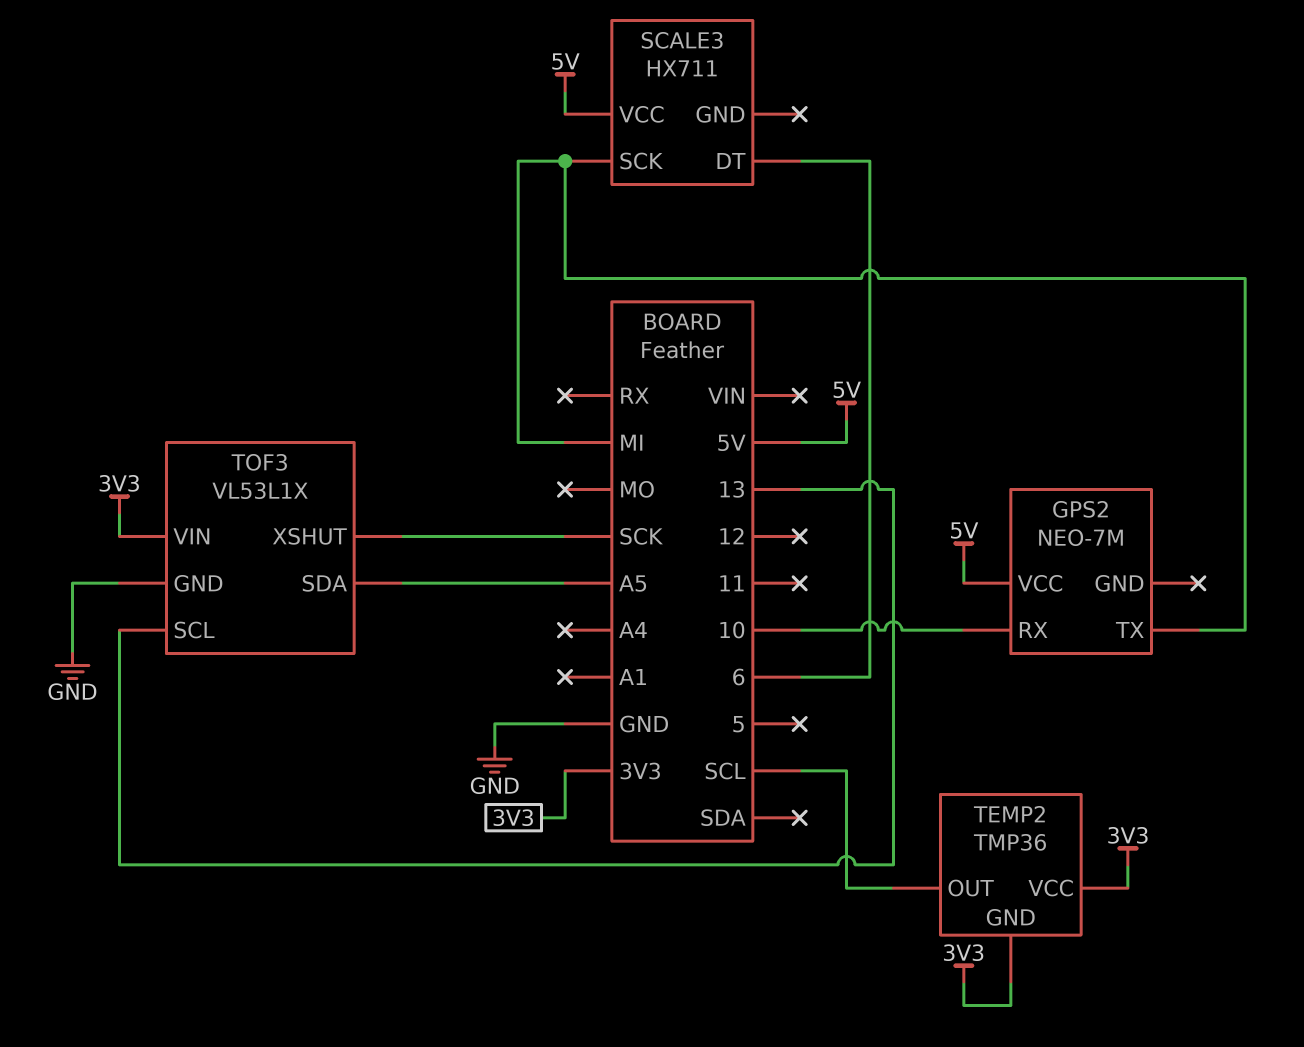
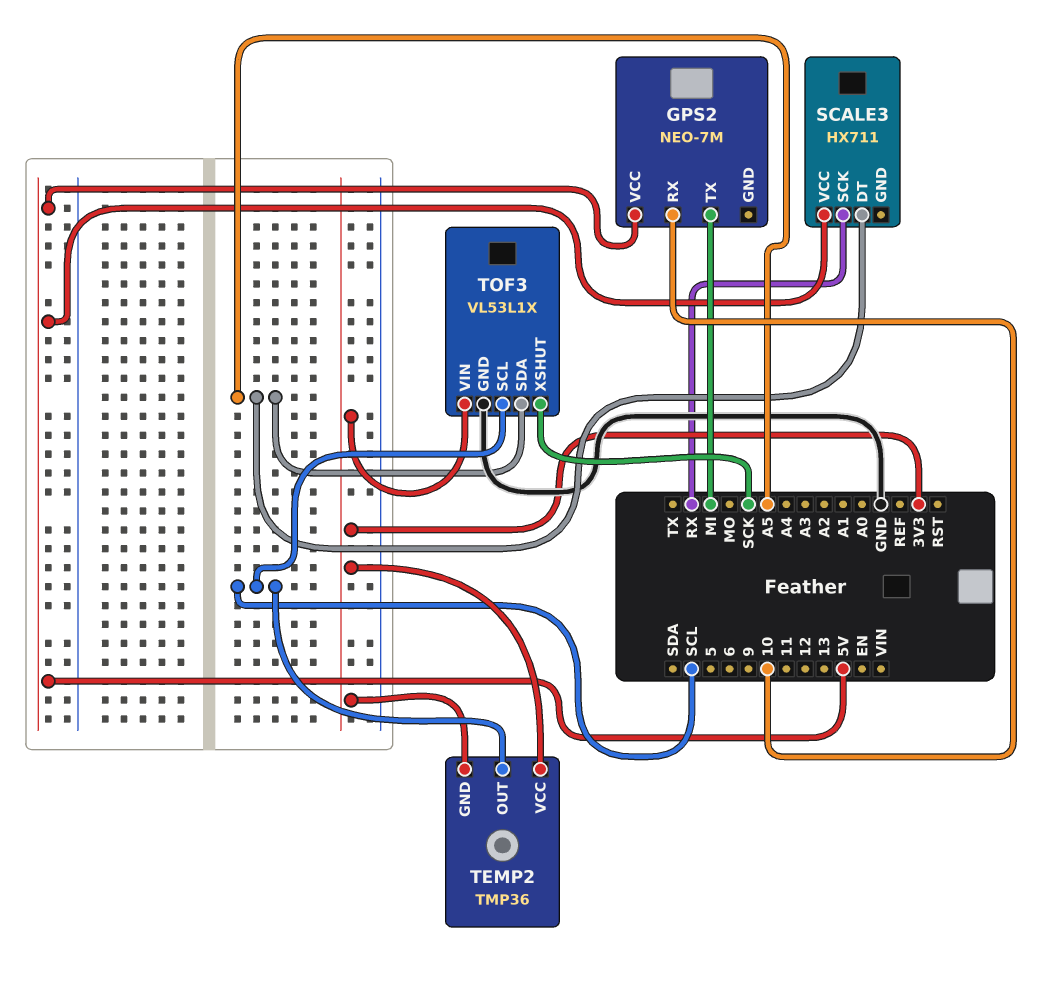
SCALE3 pin DT: 6 -> A5
SCALE3 pin SCK: MI -> RX
TOF3 pin SCL: 13 -> SCL

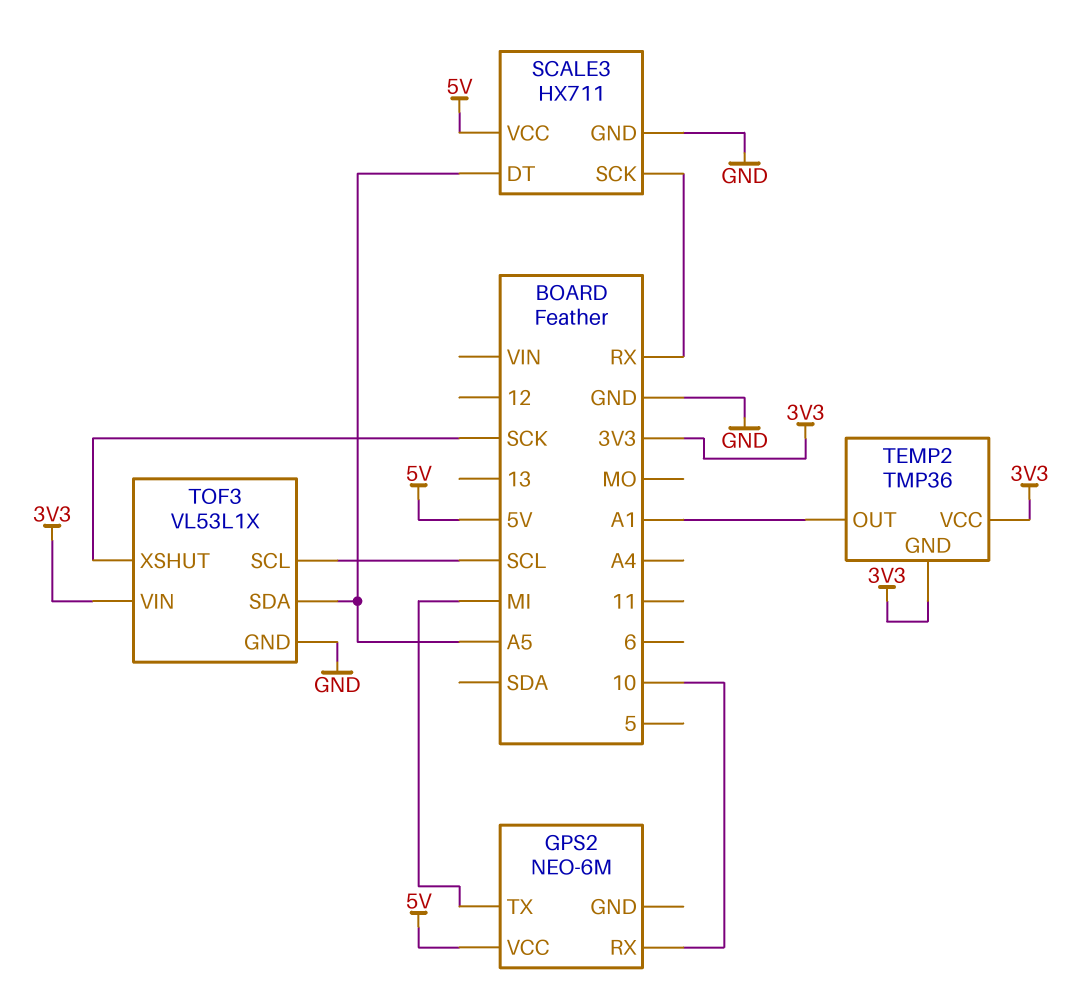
GPS2: NEO-7M -> NEO-6M
SCALE3 pin GND: none -> GND
TEMP2 pin OUT: SCL -> A1

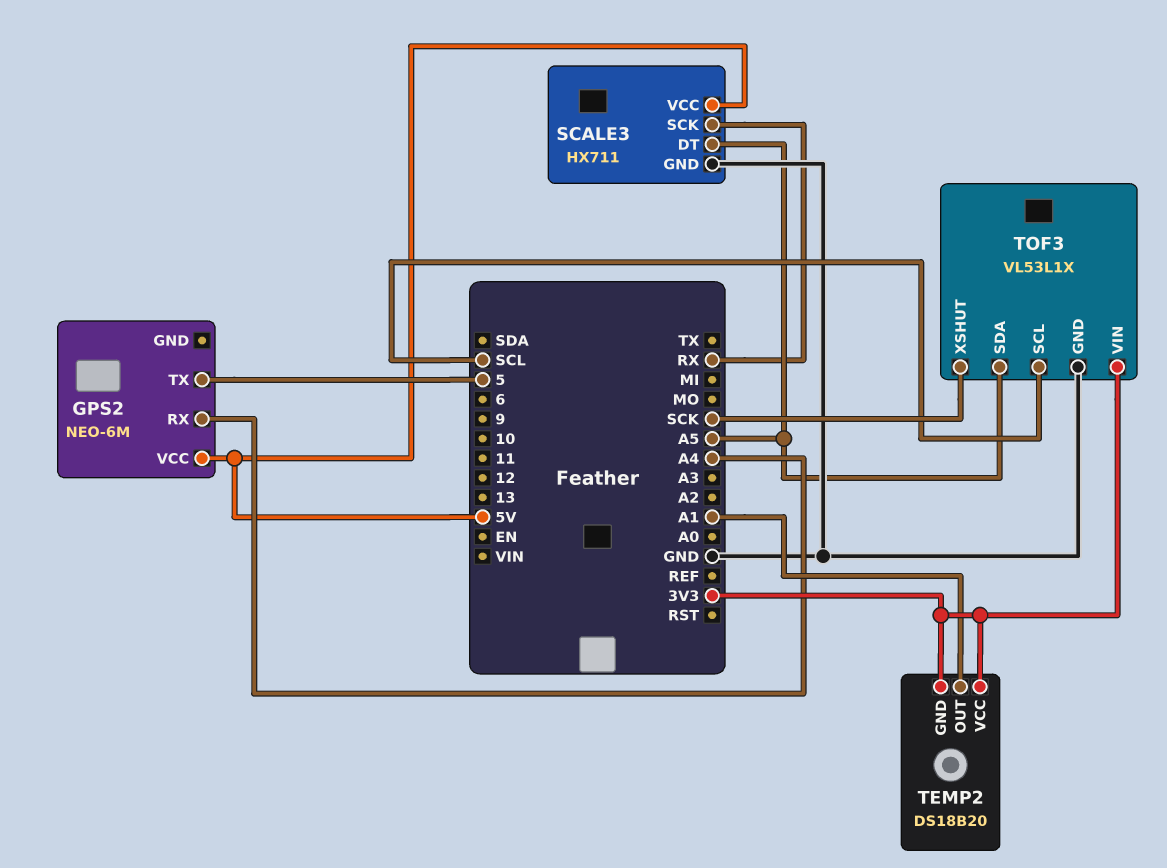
GPS2 pin RX: 10 -> A4
GPS2 pin TX: MI -> 5
TEMP2: TMP36 -> DS18B20

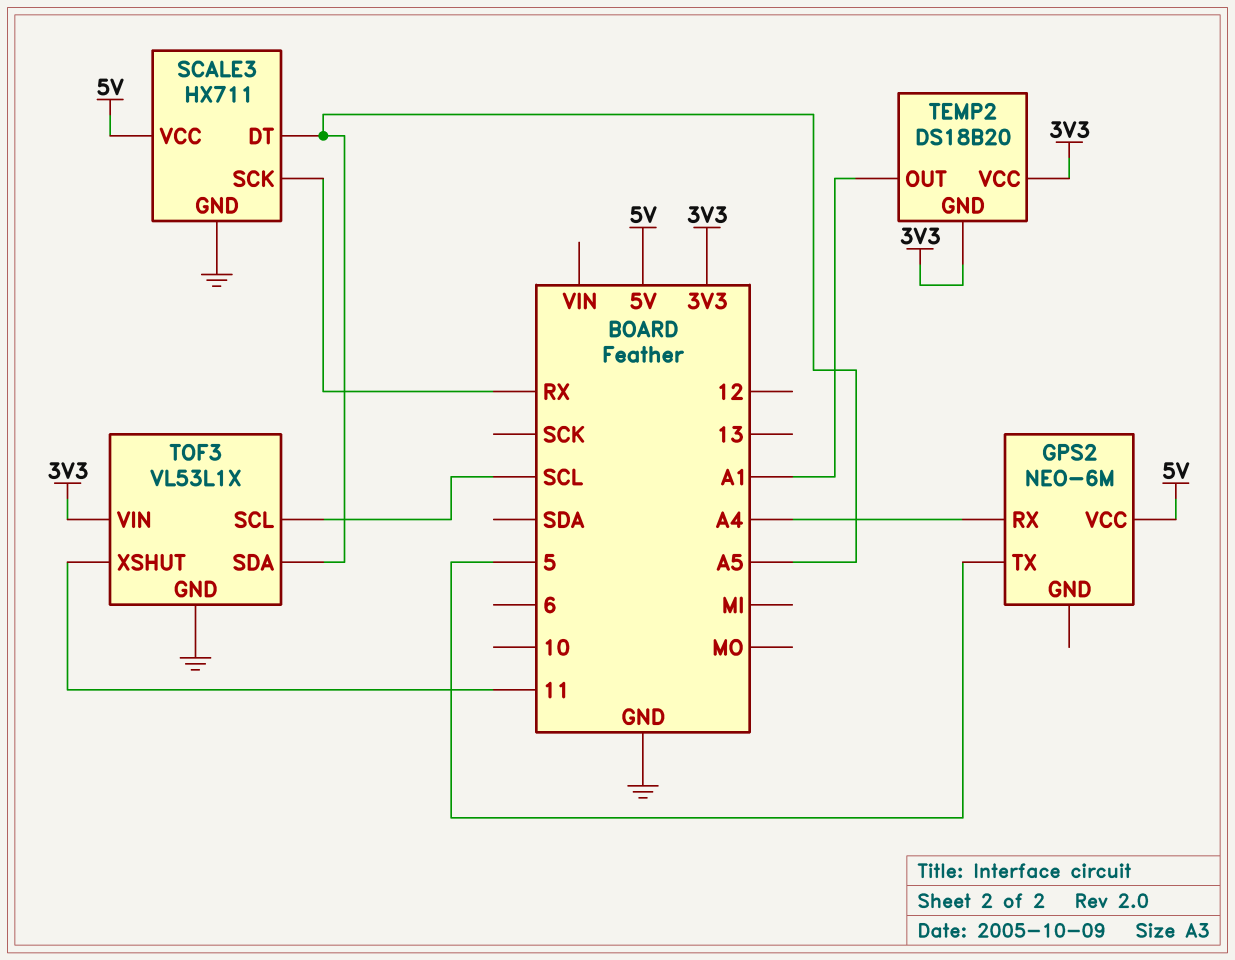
TOF3 pin XSHUT: SCK -> 11

